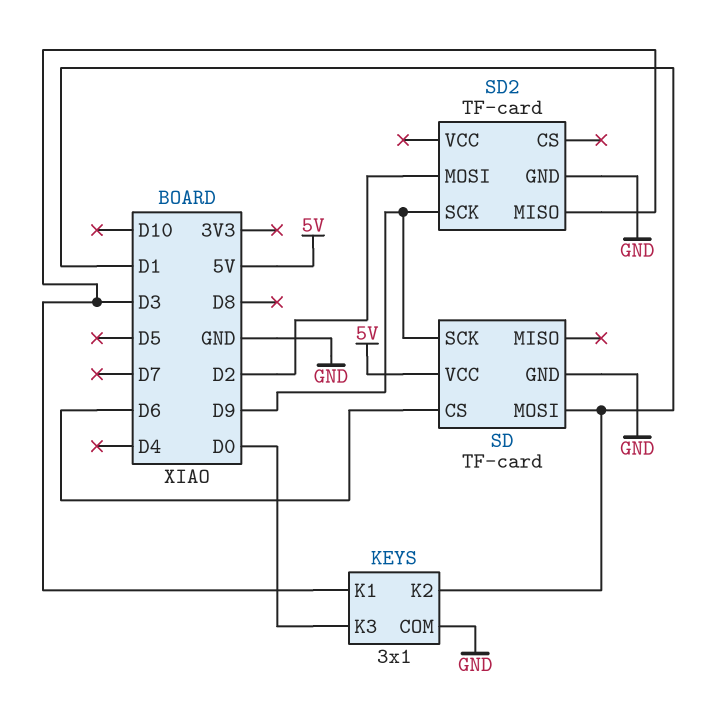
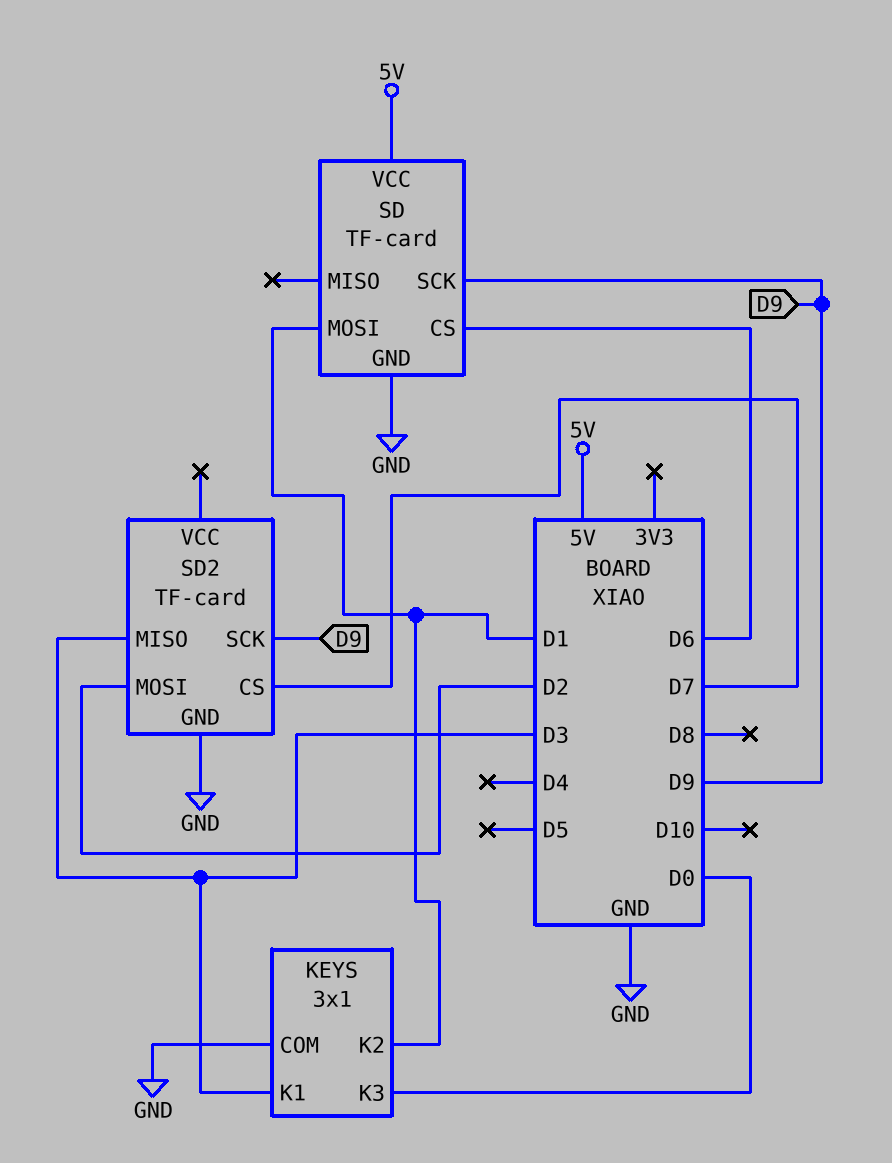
SD2 pin CS: none -> D7

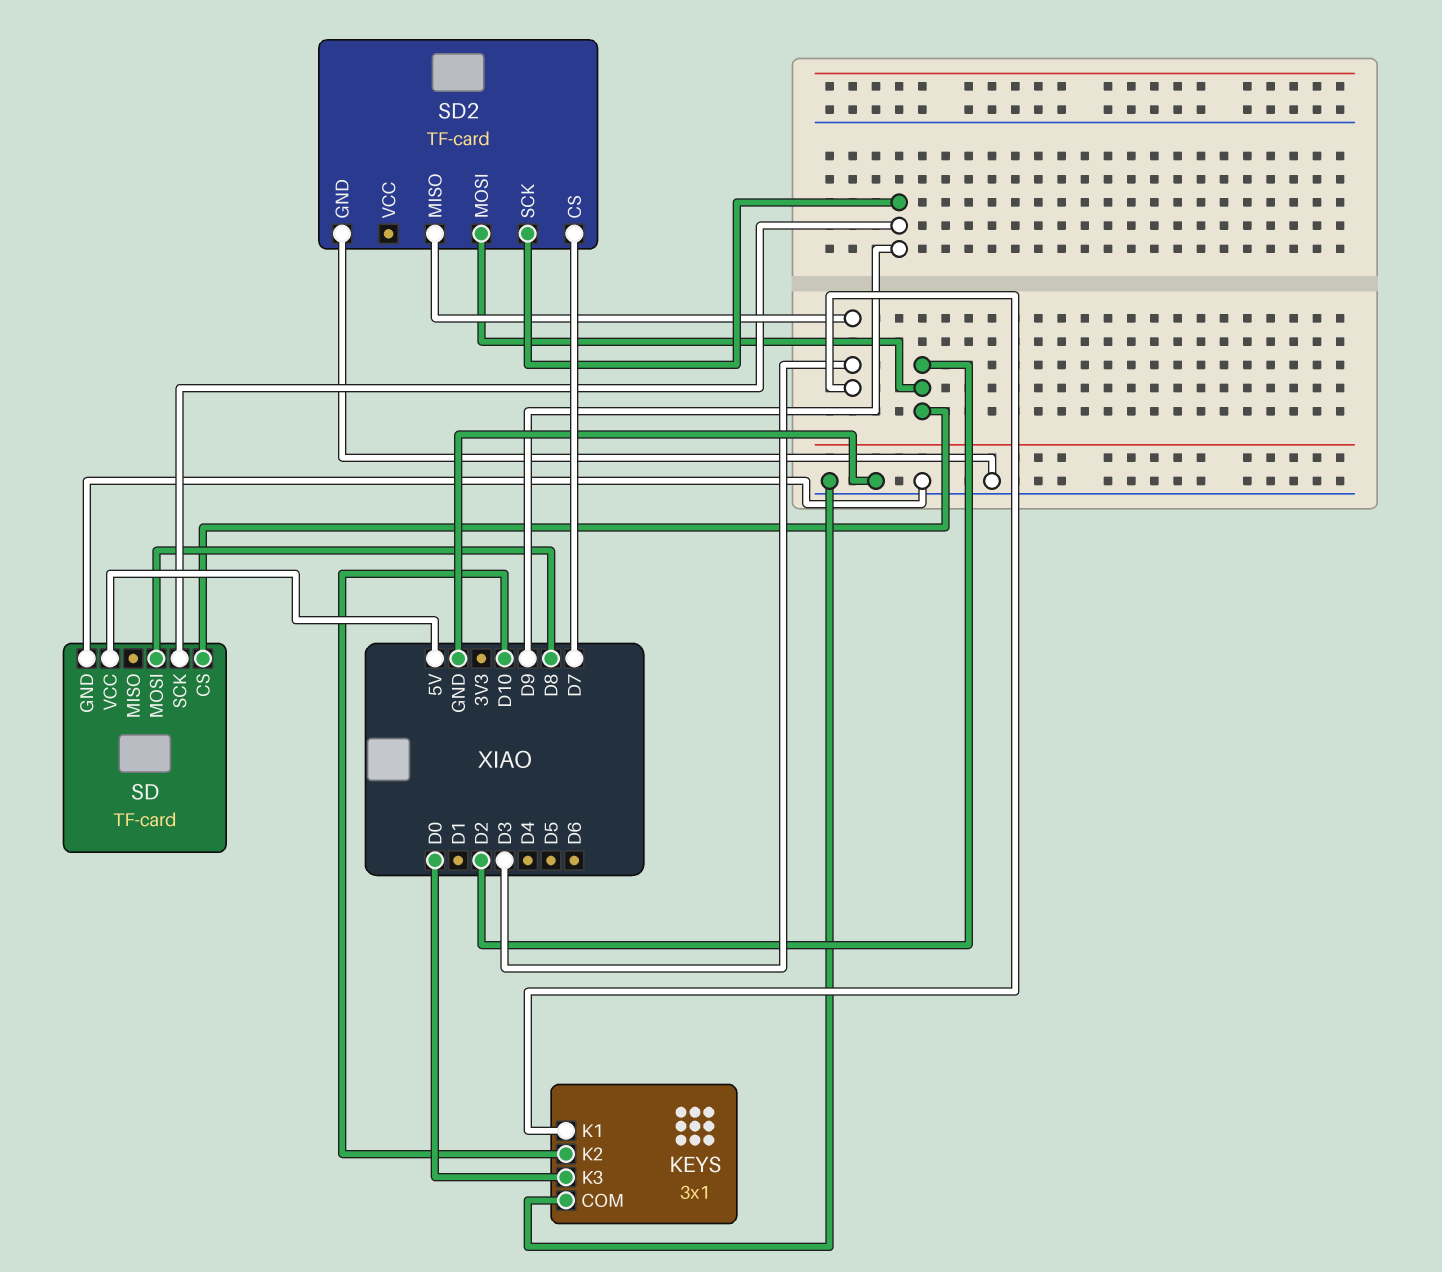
KEYS pin K2: D1 -> D10
SD pin CS: D6 -> D2
SD pin MOSI: D1 -> D8

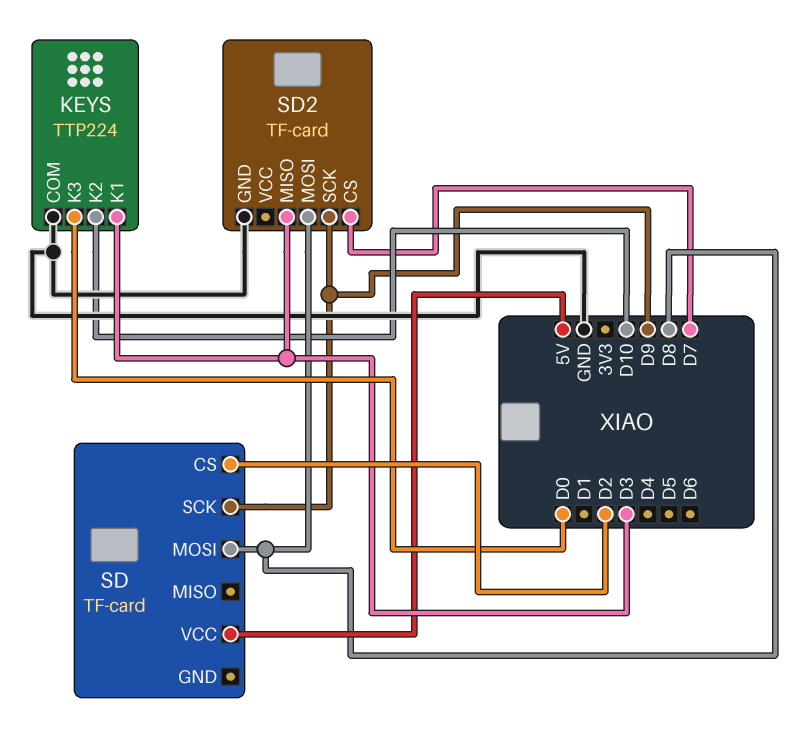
KEYS: 3x1 -> TTP224
SD pin GND: GND -> none
SD2 pin MOSI: D2 -> D8

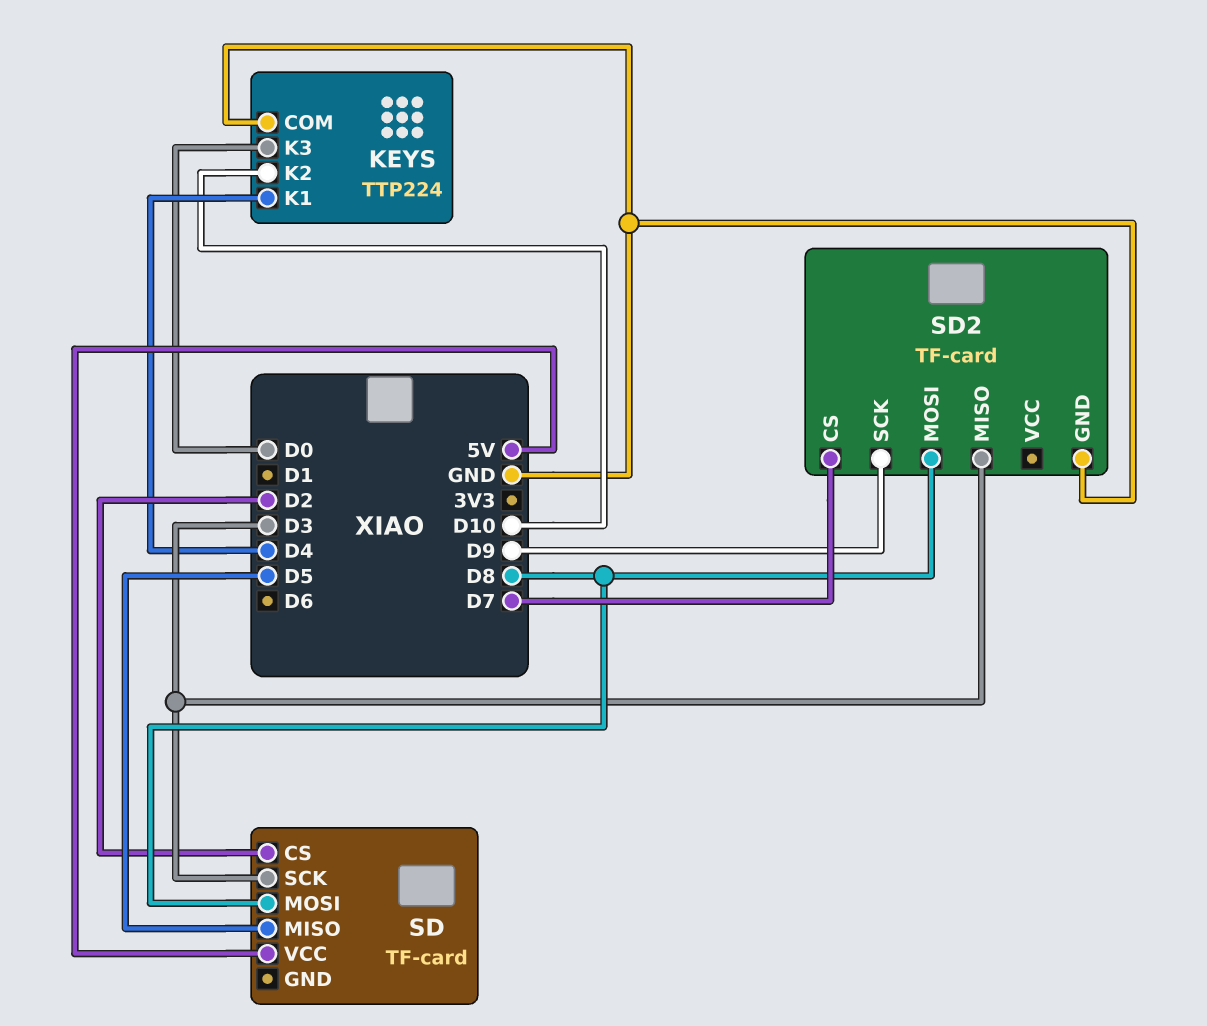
KEYS pin K1: D3 -> D4
SD pin MISO: none -> D5
SD pin SCK: D9 -> D3

